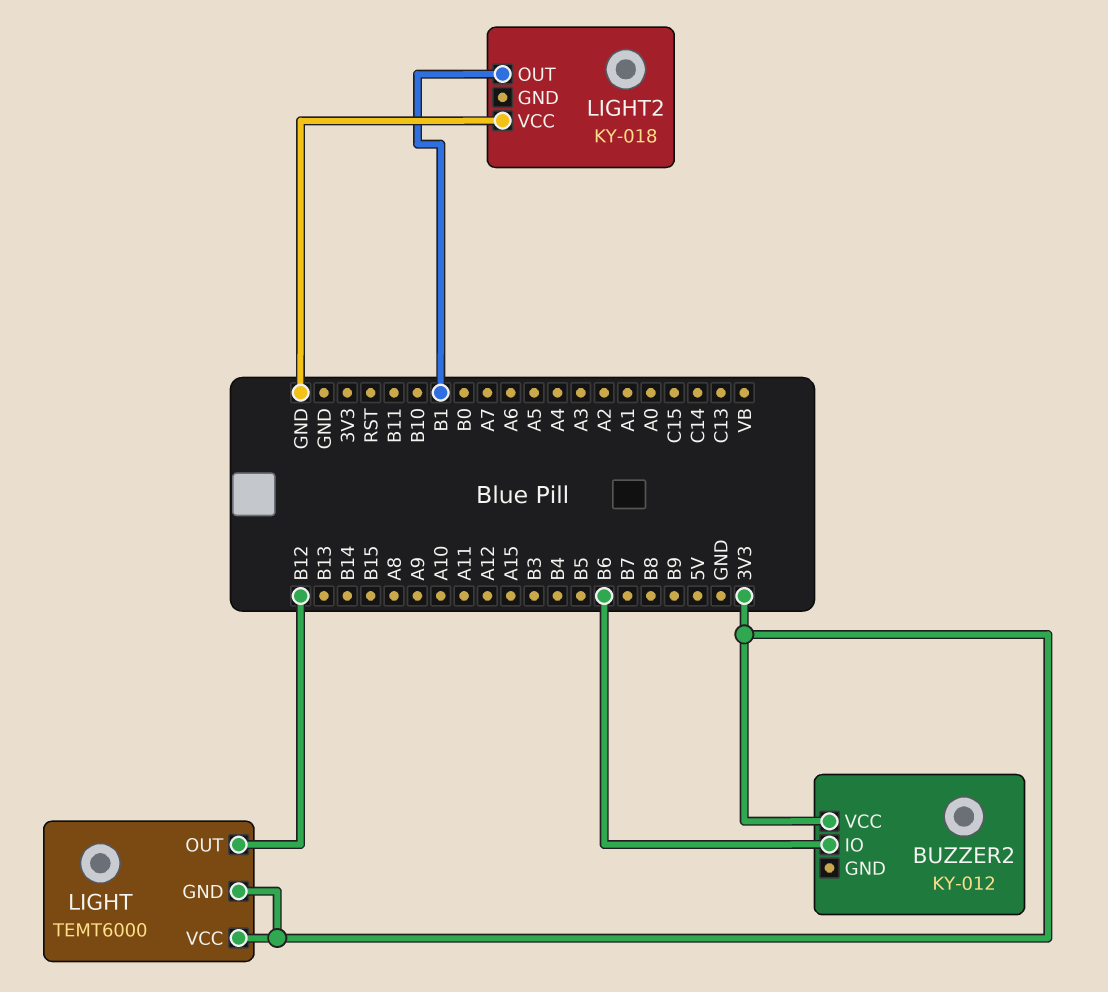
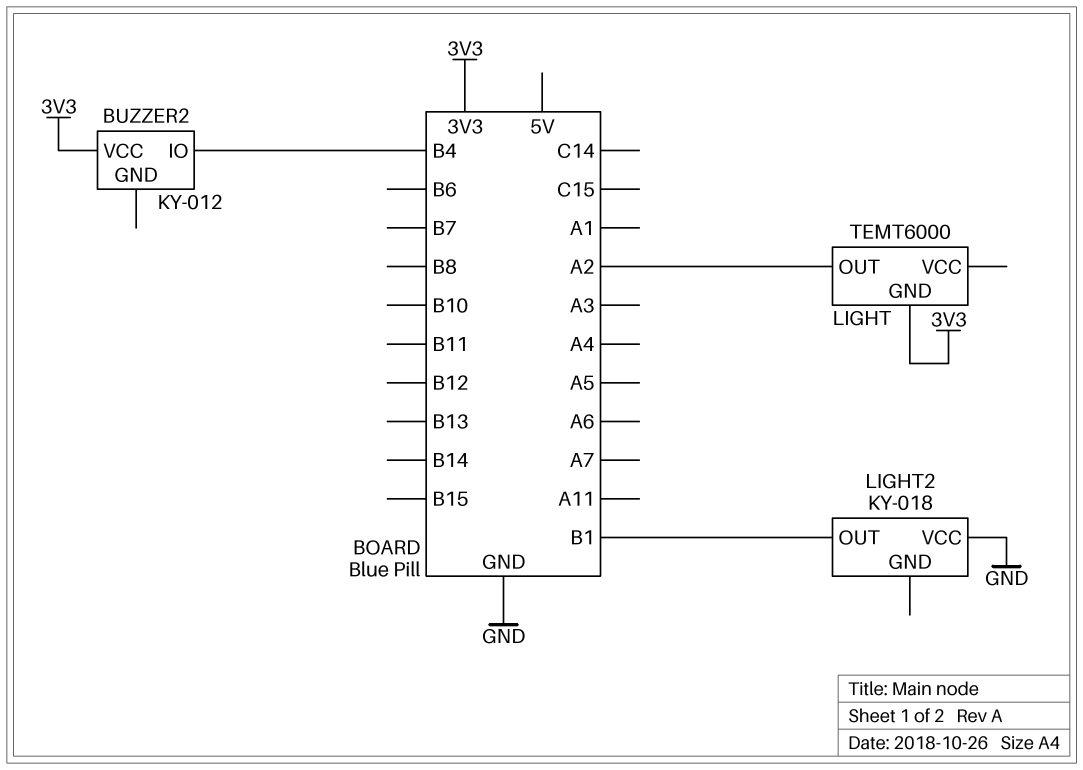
BUZZER2 pin IO: B6 -> B4
LIGHT pin OUT: B12 -> A2
LIGHT pin VCC: 3V3 -> none

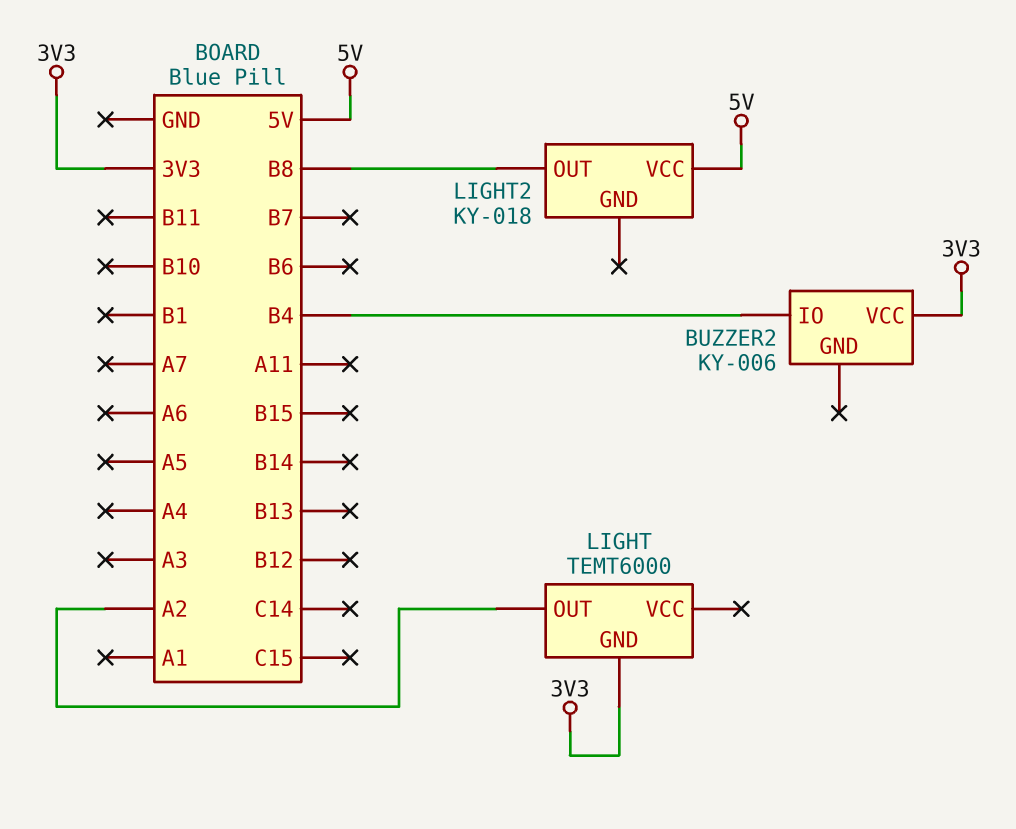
BUZZER2: KY-012 -> KY-006
LIGHT2 pin OUT: B1 -> B8
LIGHT2 pin VCC: GND -> 5V

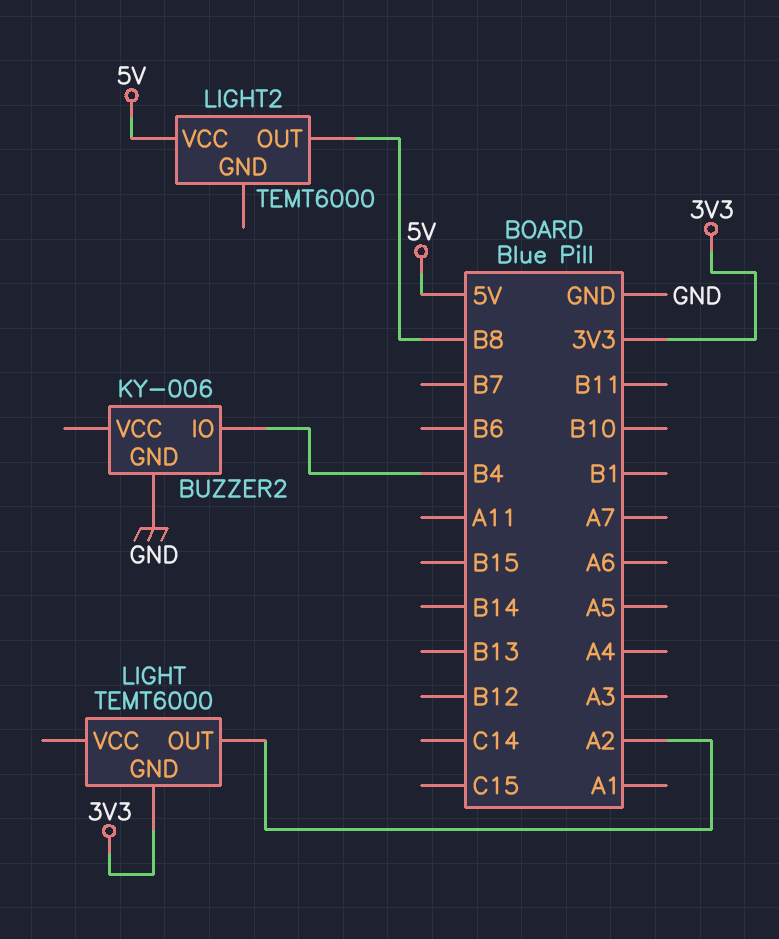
BUZZER2 pin GND: none -> GND
BUZZER2 pin VCC: 3V3 -> none
LIGHT2: KY-018 -> TEMT6000

